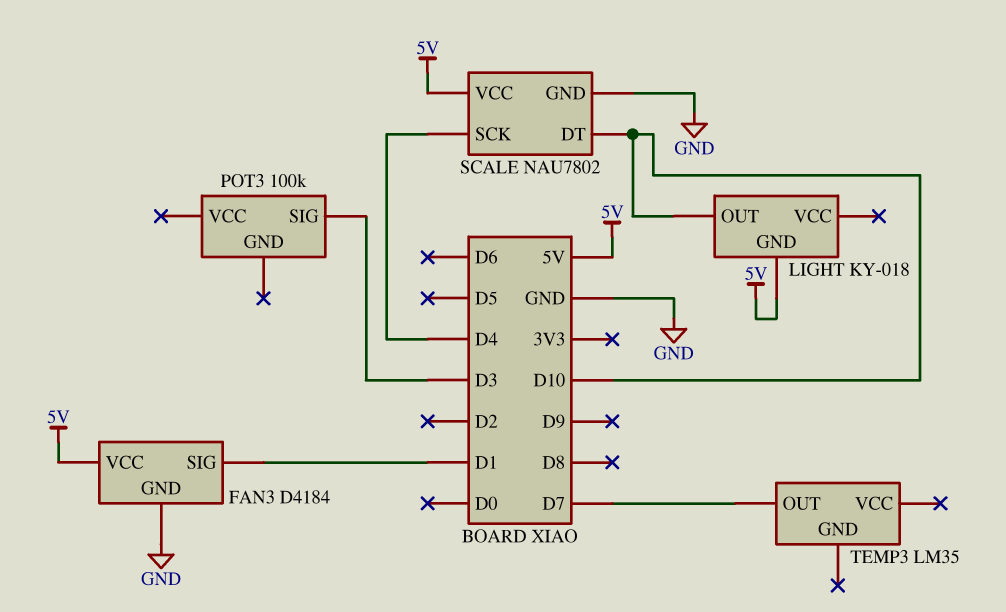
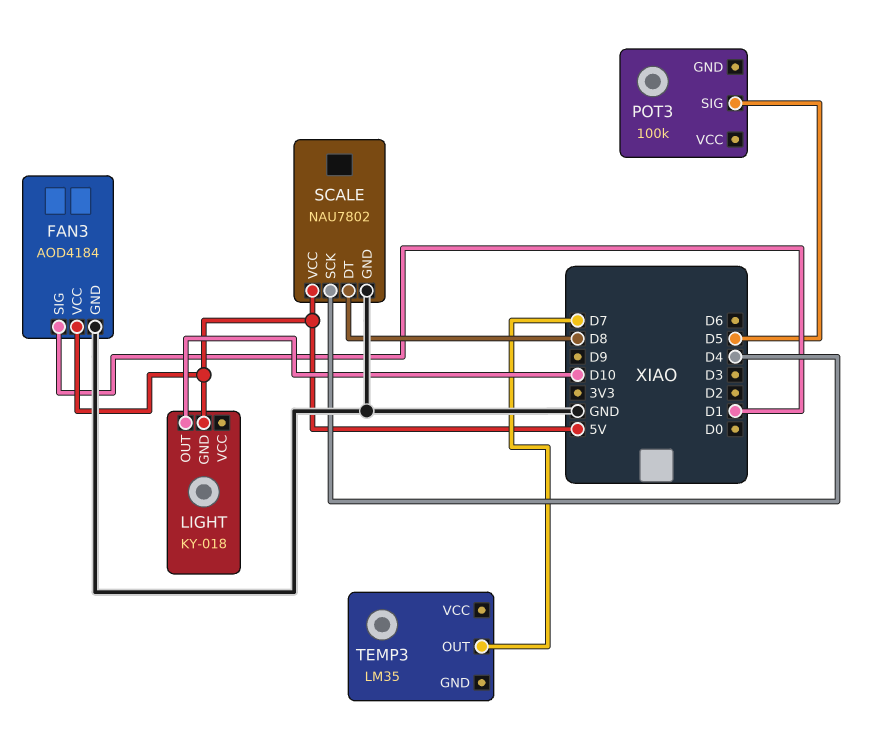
FAN3: D4184 -> AOD4184
POT3 pin SIG: D3 -> D5
SCALE pin DT: D10 -> D8

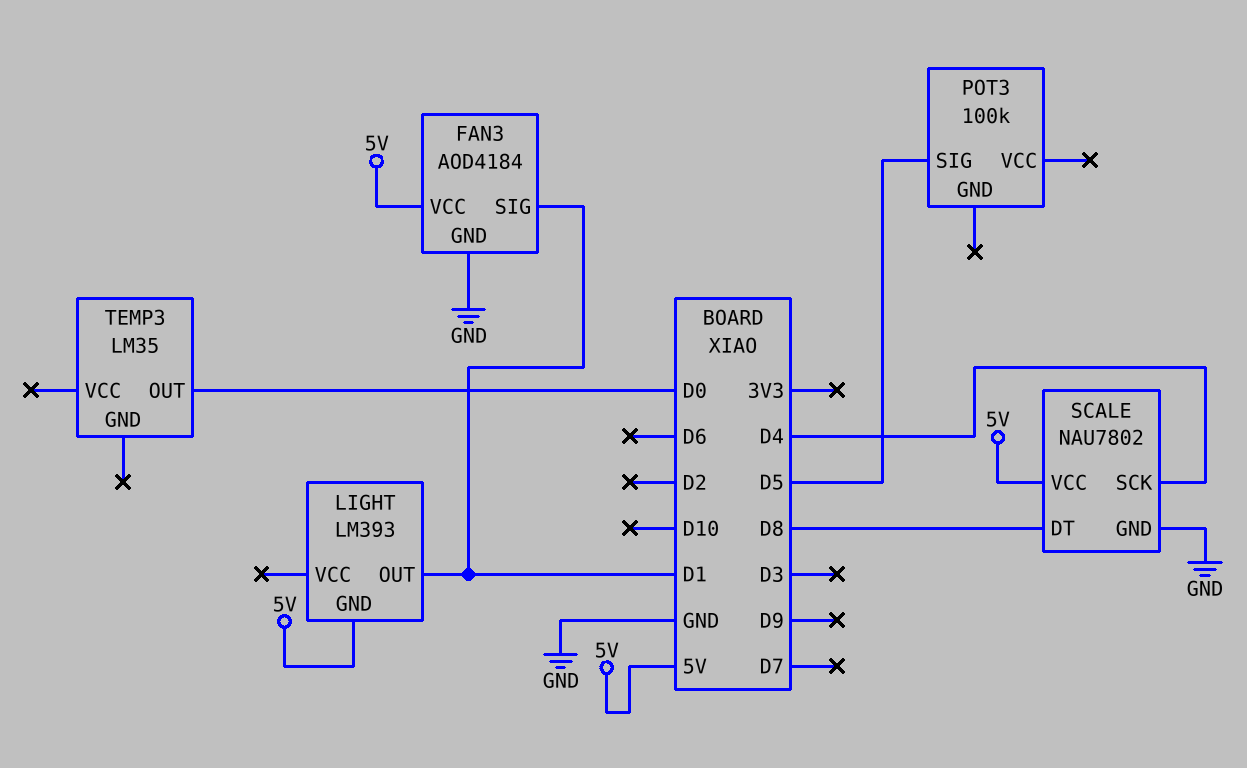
LIGHT: KY-018 -> LM393
LIGHT pin OUT: D10 -> D1
TEMP3 pin OUT: D7 -> D0

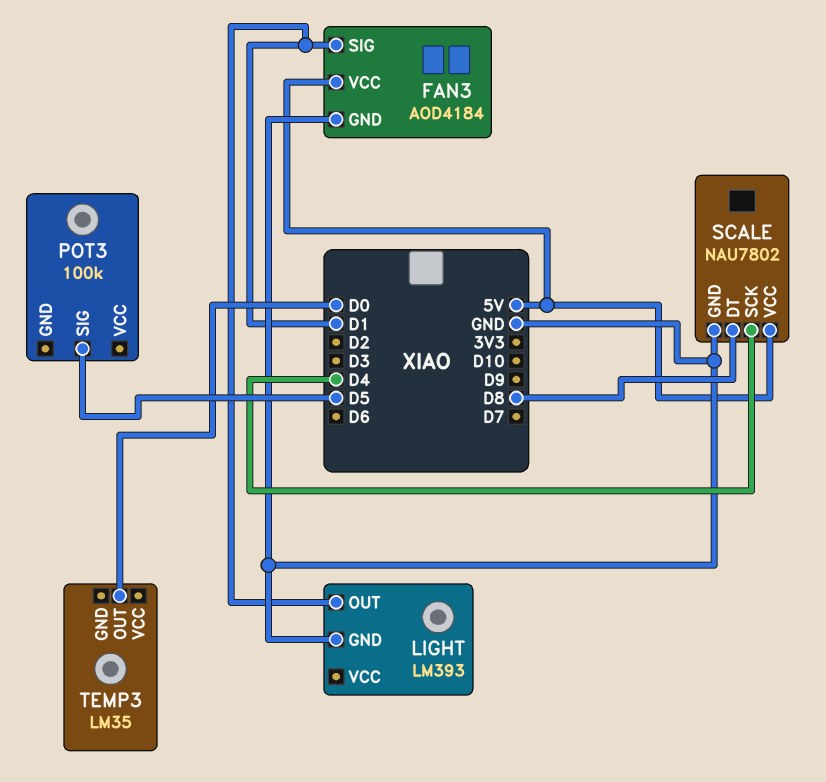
LIGHT pin GND: 5V -> GND

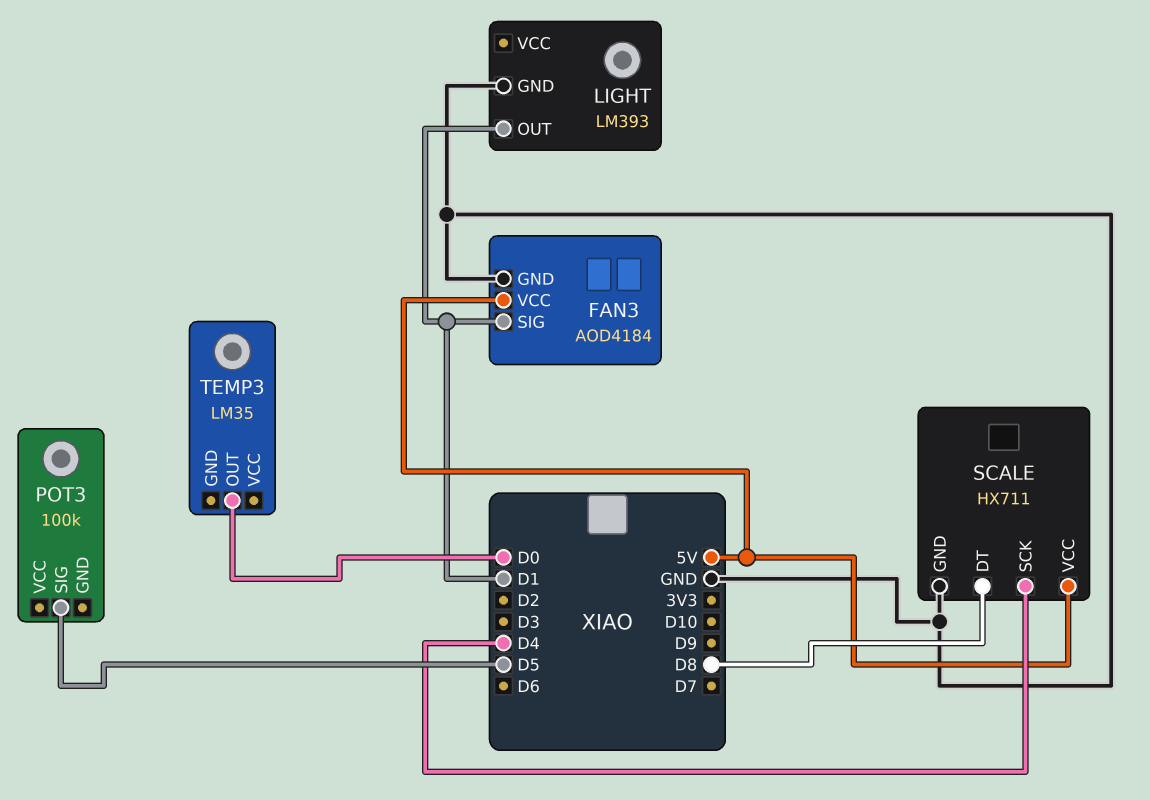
SCALE: NAU7802 -> HX711

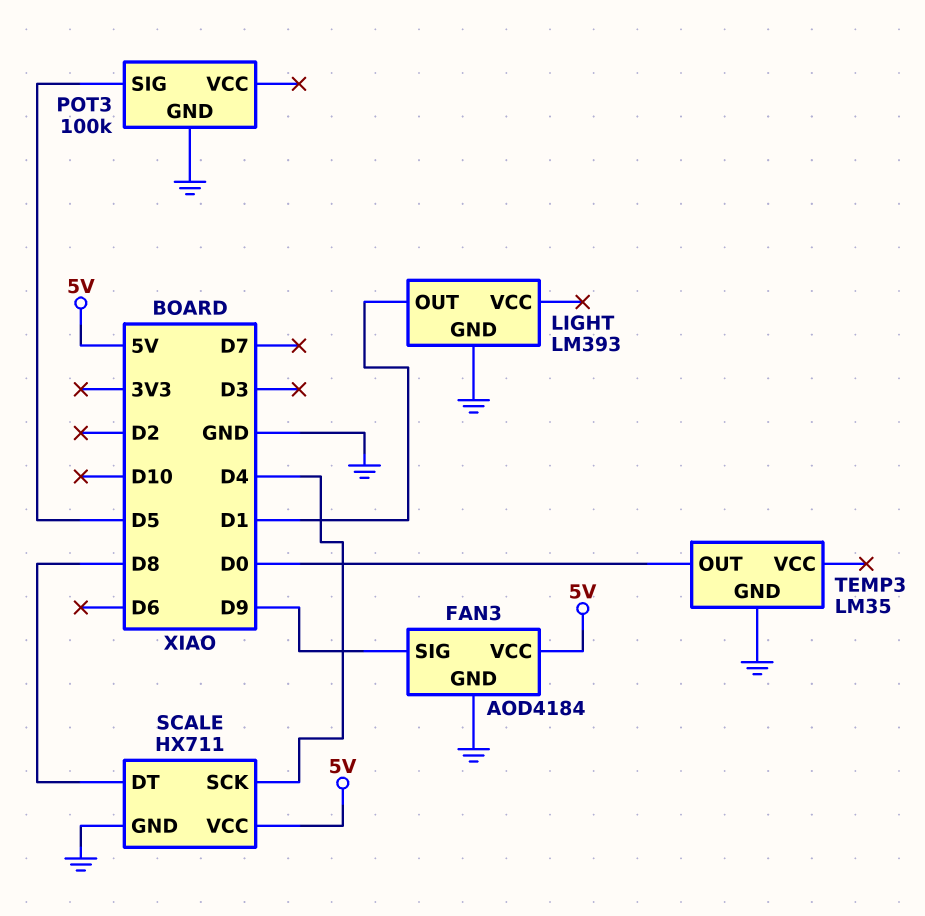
FAN3 pin SIG: D1 -> D9
POT3 pin GND: none -> GND
TEMP3 pin GND: none -> GND

